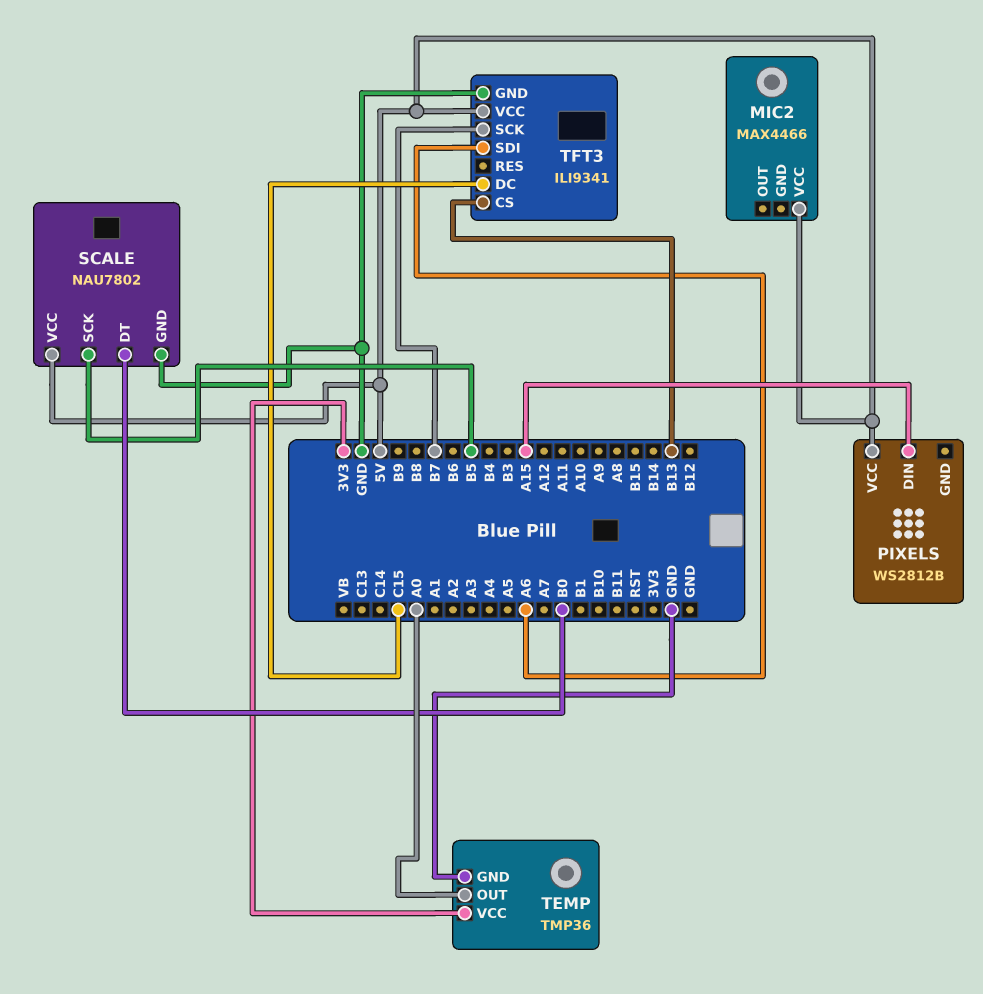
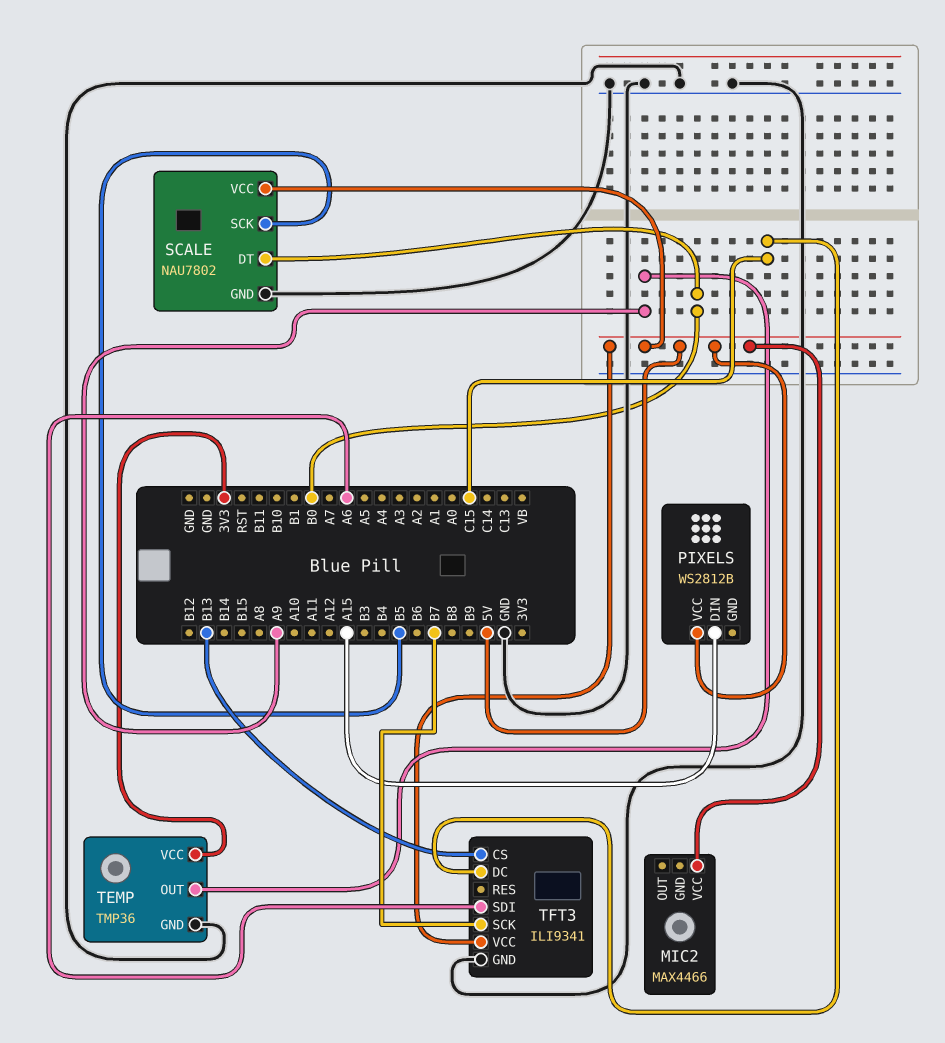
TEMP pin OUT: A0 -> A9

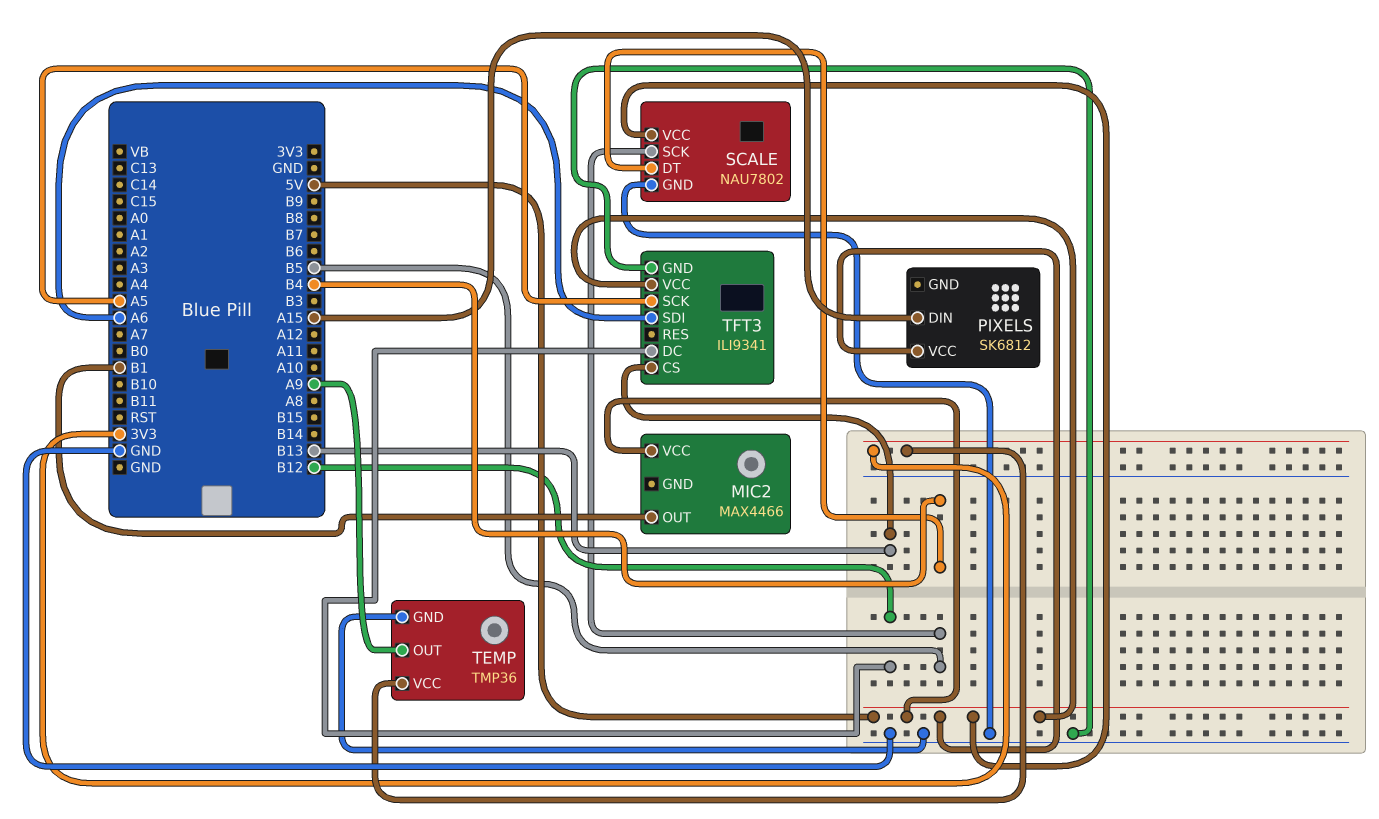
MIC2 pin OUT: none -> B1
PIXELS: WS2812B -> SK6812
SCALE pin DT: B0 -> B4
TFT3 pin DC: C15 -> B12
TFT3 pin SCK: B7 -> A5

